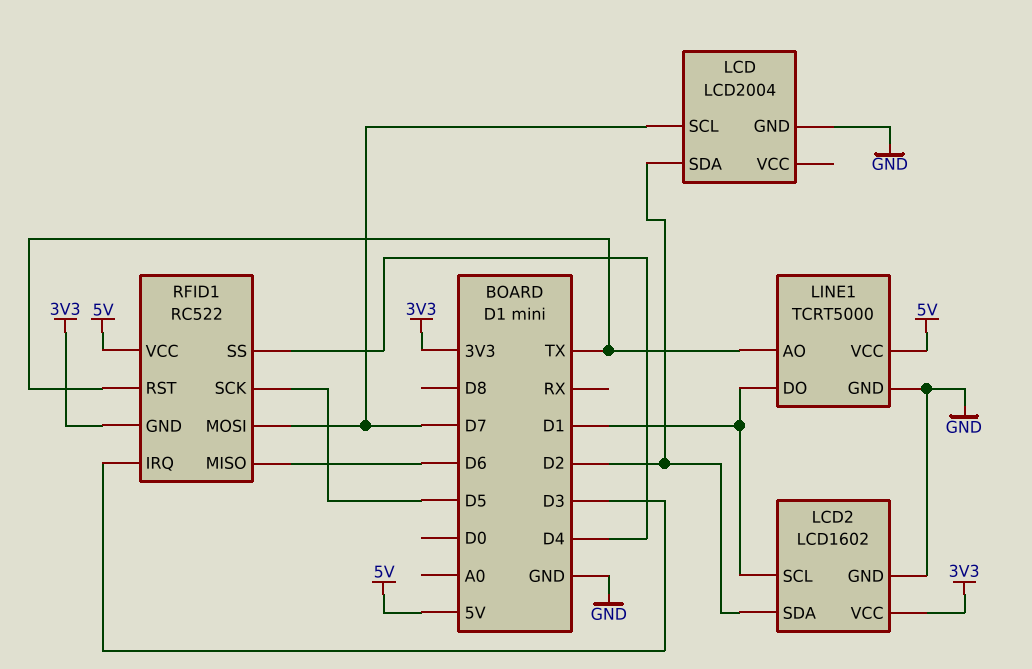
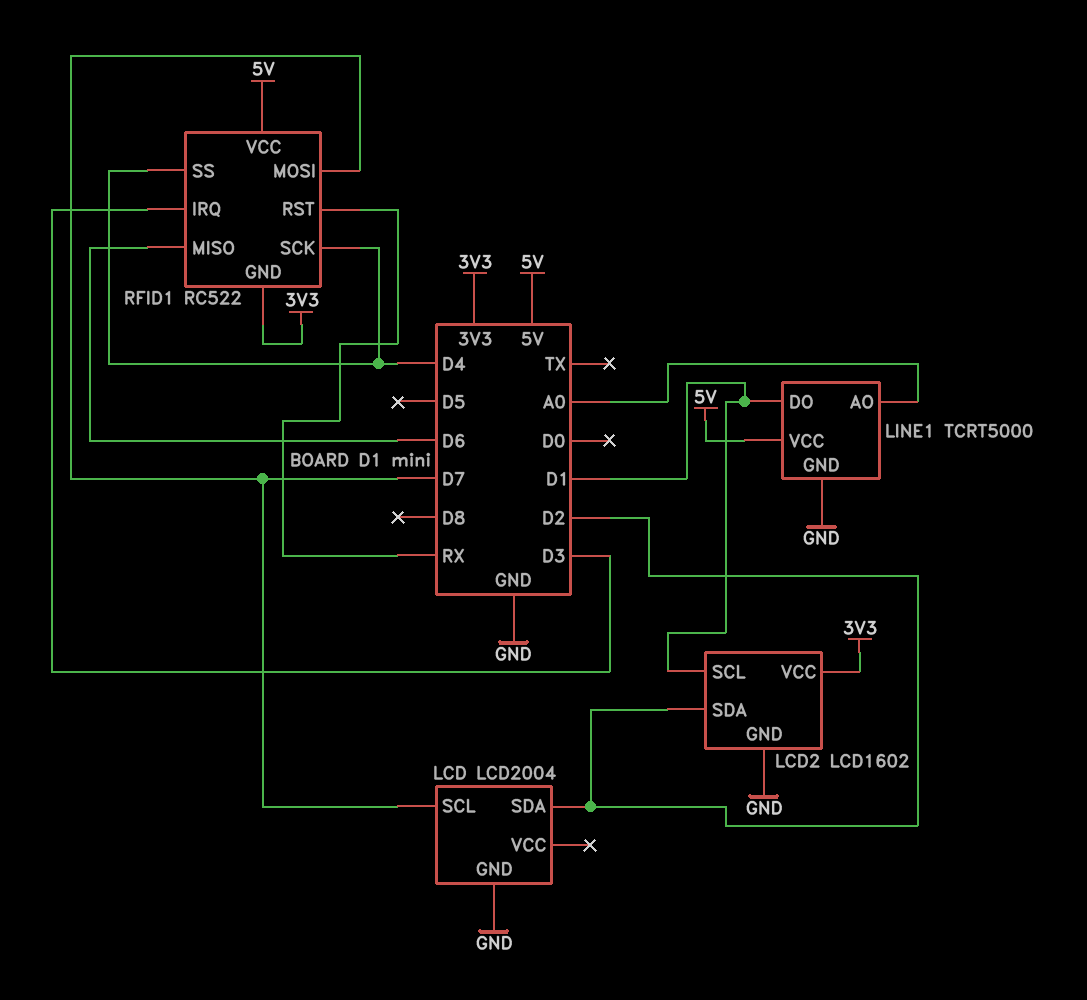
LINE1 pin AO: TX -> A0
RFID1 pin RST: TX -> RX
RFID1 pin SCK: D5 -> D4

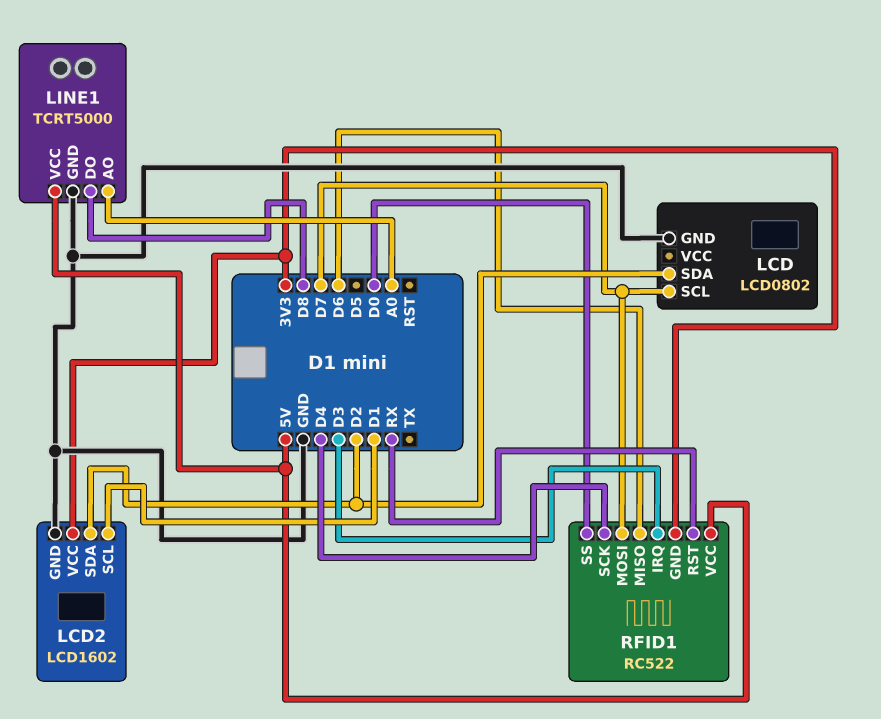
LCD: LCD2004 -> LCD0802
LINE1 pin DO: D1 -> D8
RFID1 pin SS: D4 -> D0

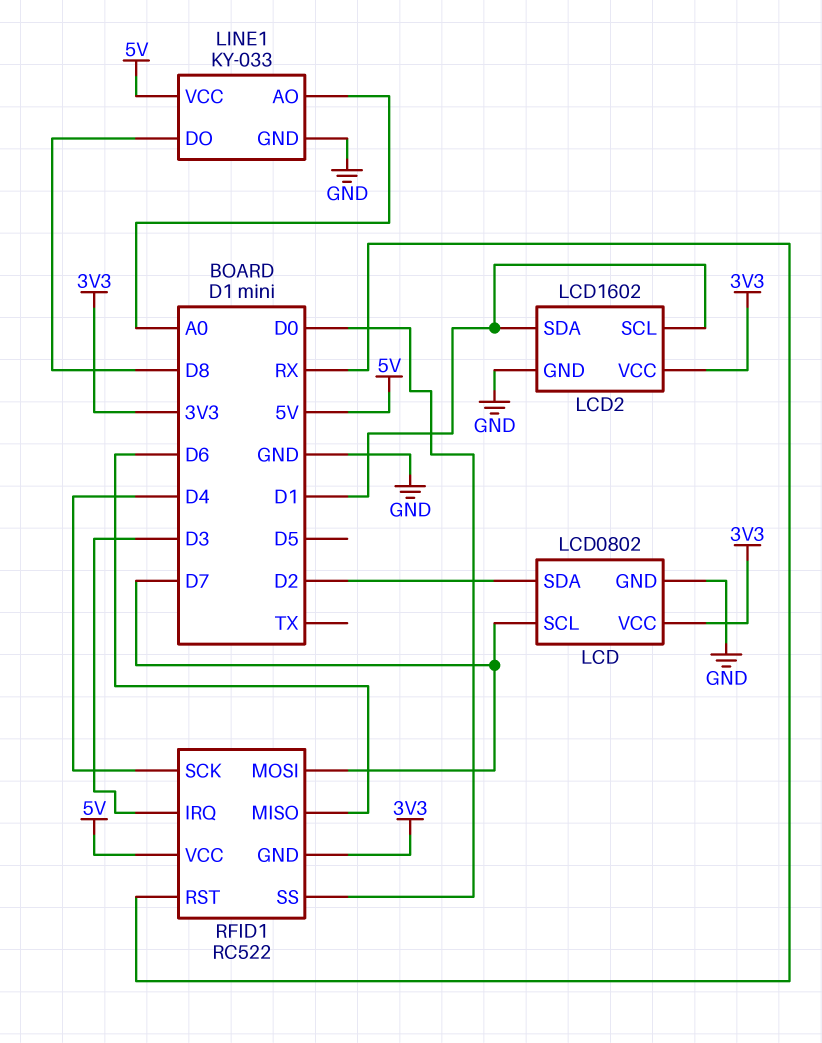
LCD pin VCC: none -> 3V3
LCD2 pin SDA: D2 -> D1
LINE1: TCRT5000 -> KY-033

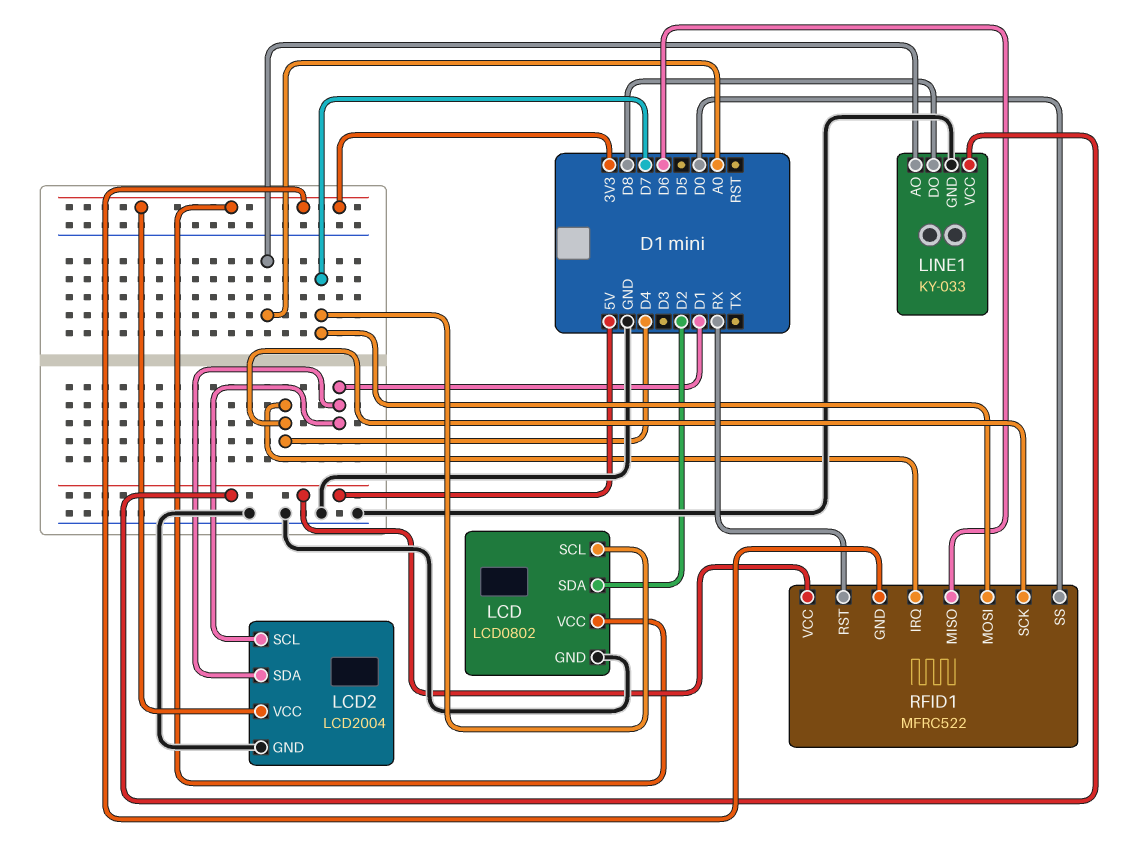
LCD2: LCD1602 -> LCD2004
RFID1: RC522 -> MFRC522
RFID1 pin IRQ: D3 -> D4

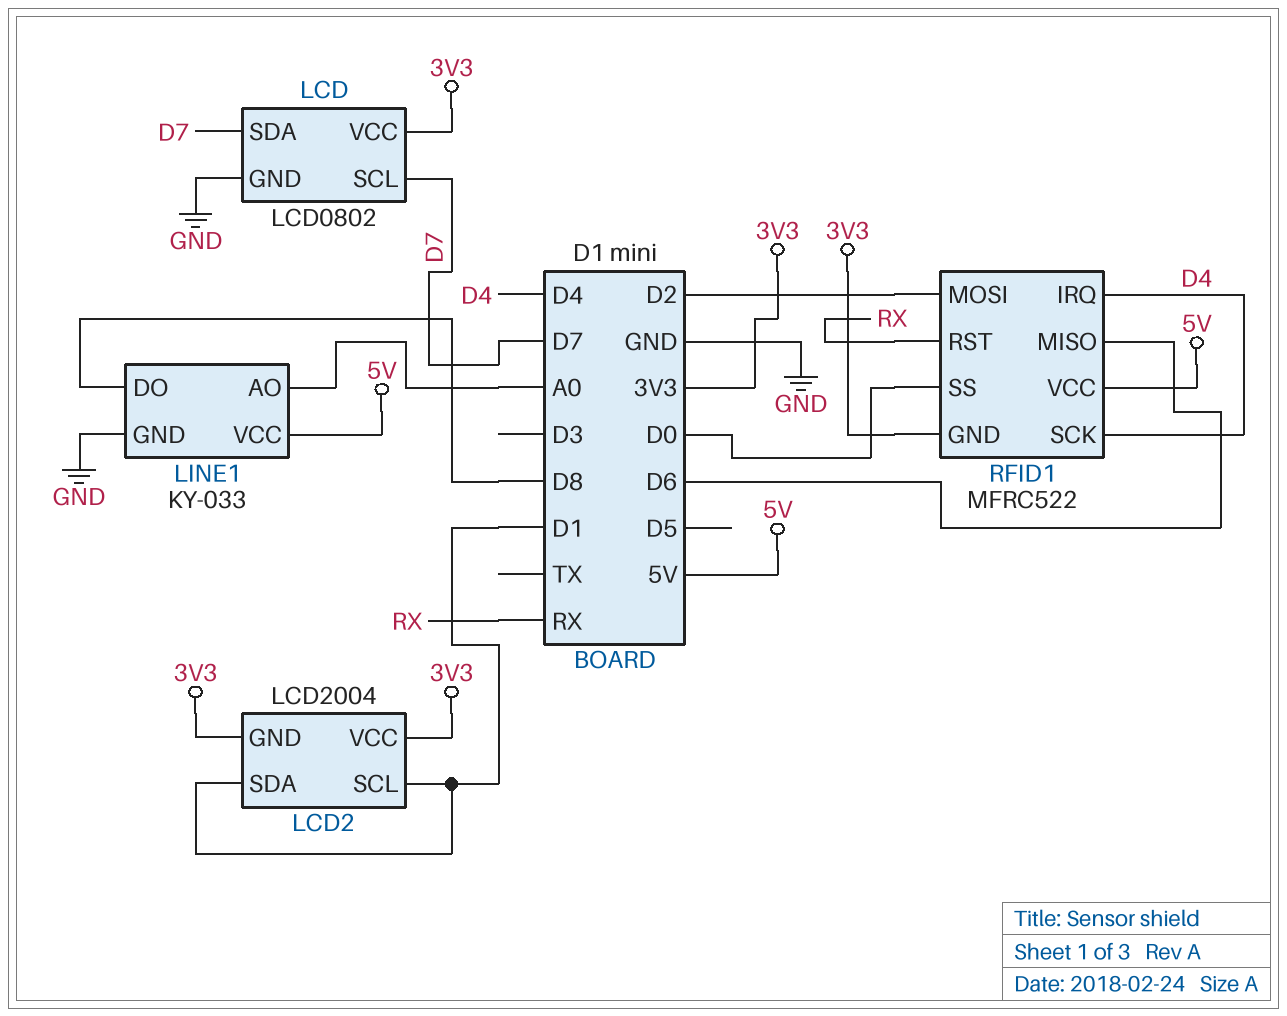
LCD pin SDA: D2 -> D7
LCD2 pin GND: GND -> 3V3
RFID1 pin MOSI: D7 -> D2

